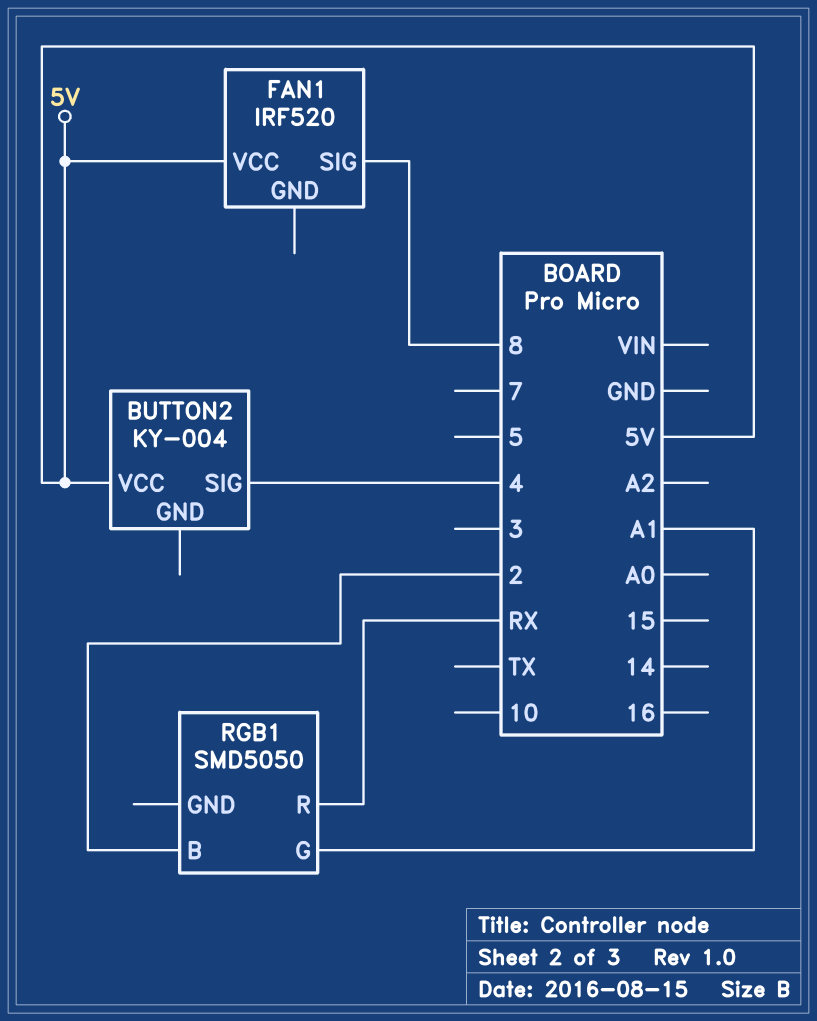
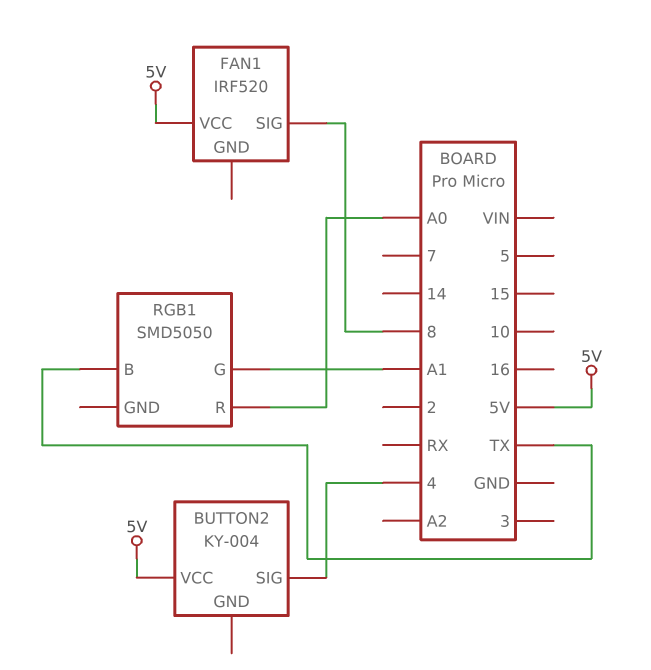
RGB1 pin B: 2 -> TX
RGB1 pin R: RX -> A0

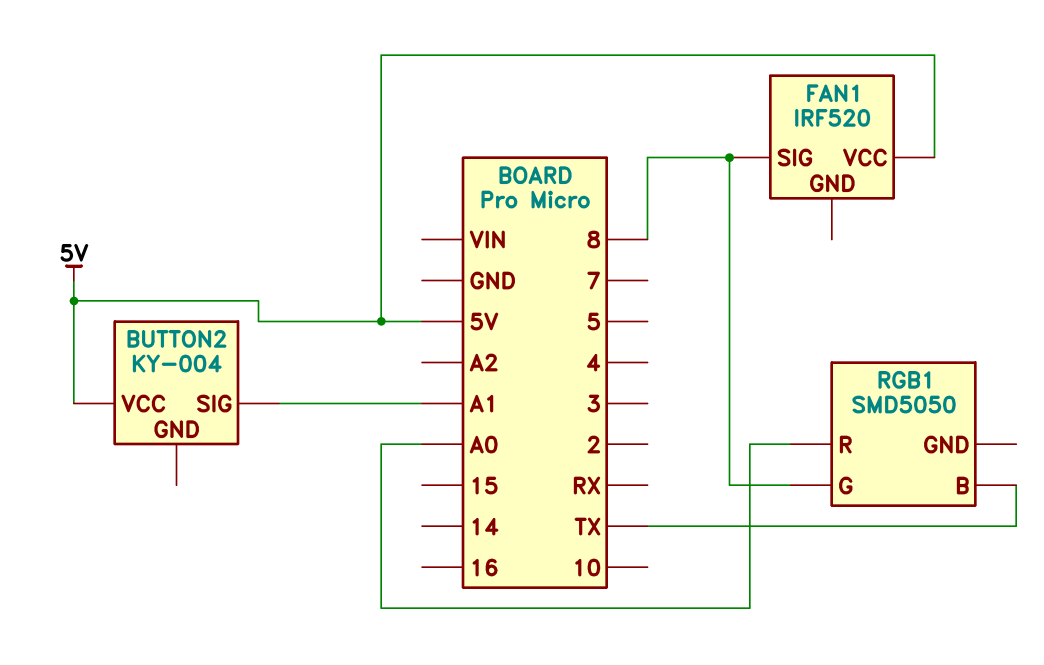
BUTTON2 pin SIG: 4 -> A1
RGB1 pin G: A1 -> 8

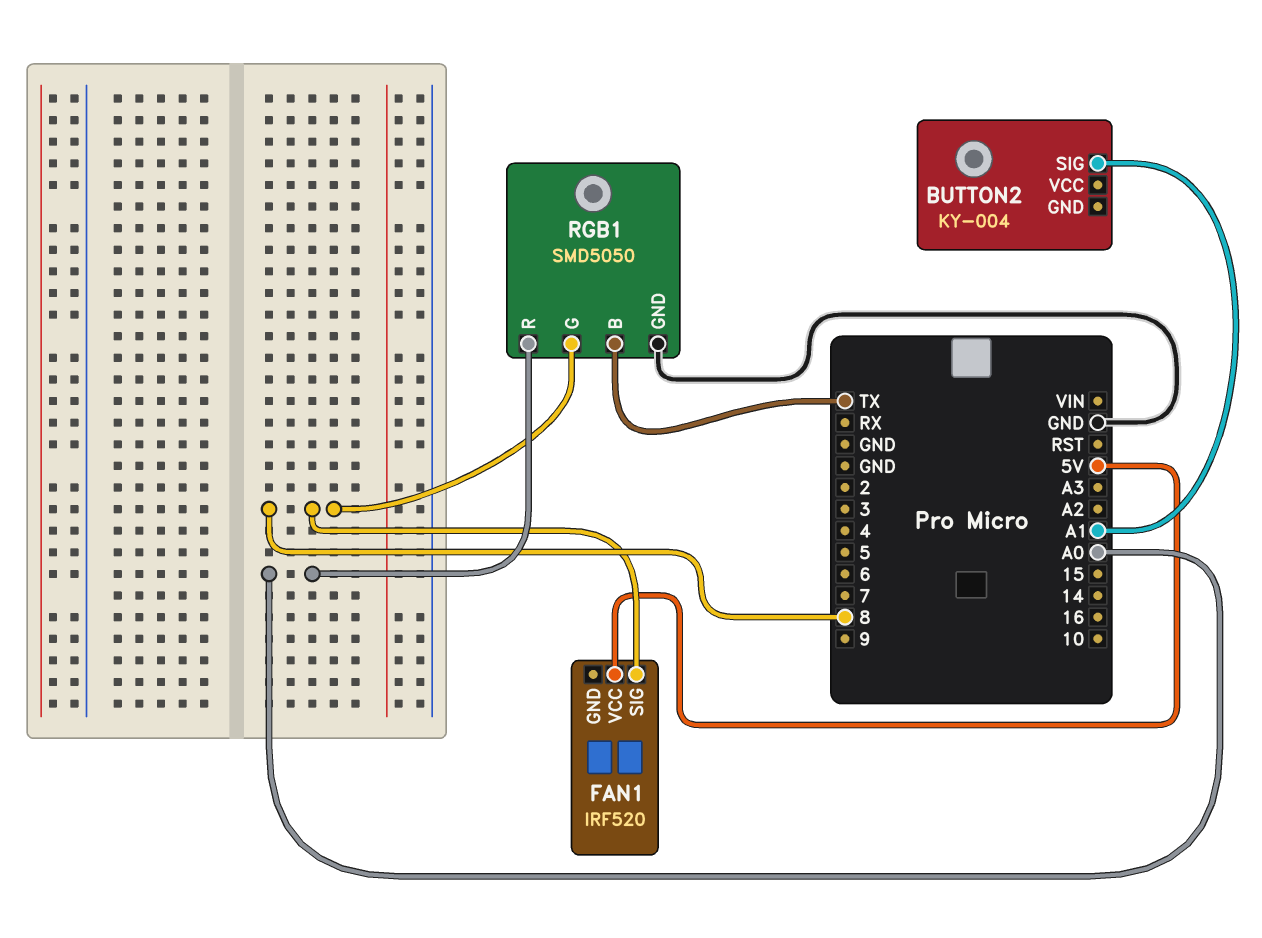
BUTTON2 pin VCC: 5V -> none
RGB1 pin GND: none -> GND

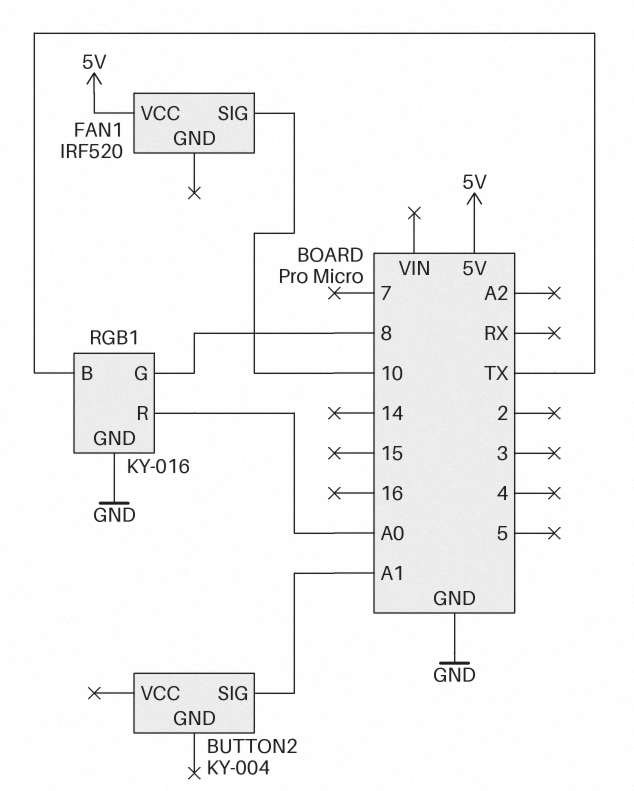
FAN1 pin SIG: 8 -> 10
RGB1: SMD5050 -> KY-016

